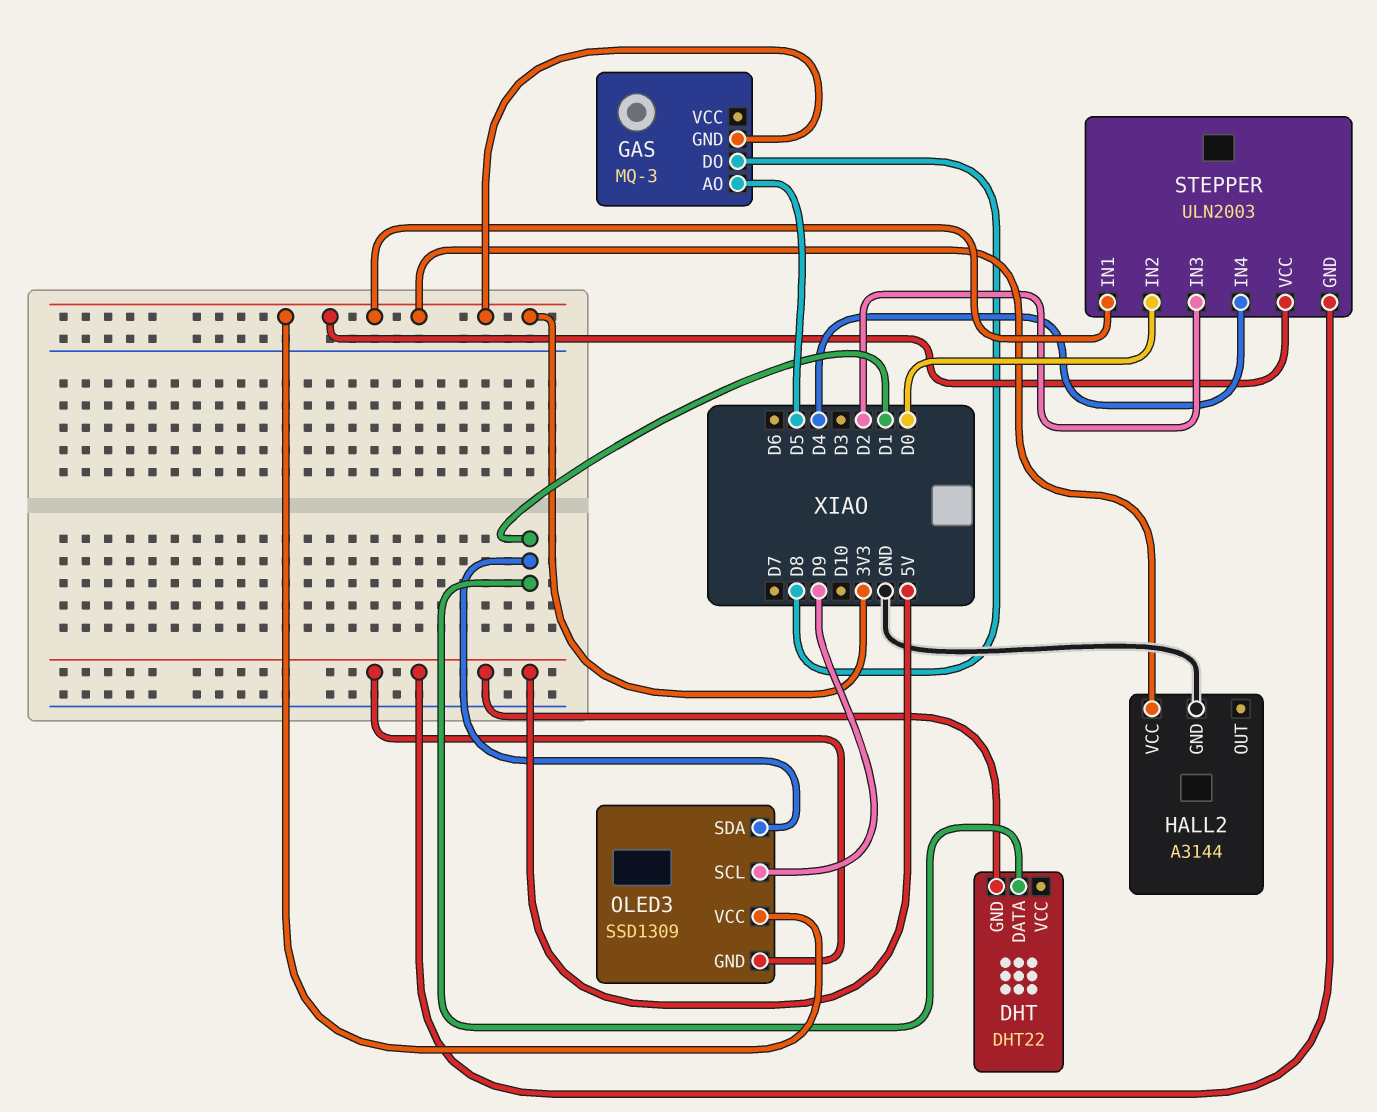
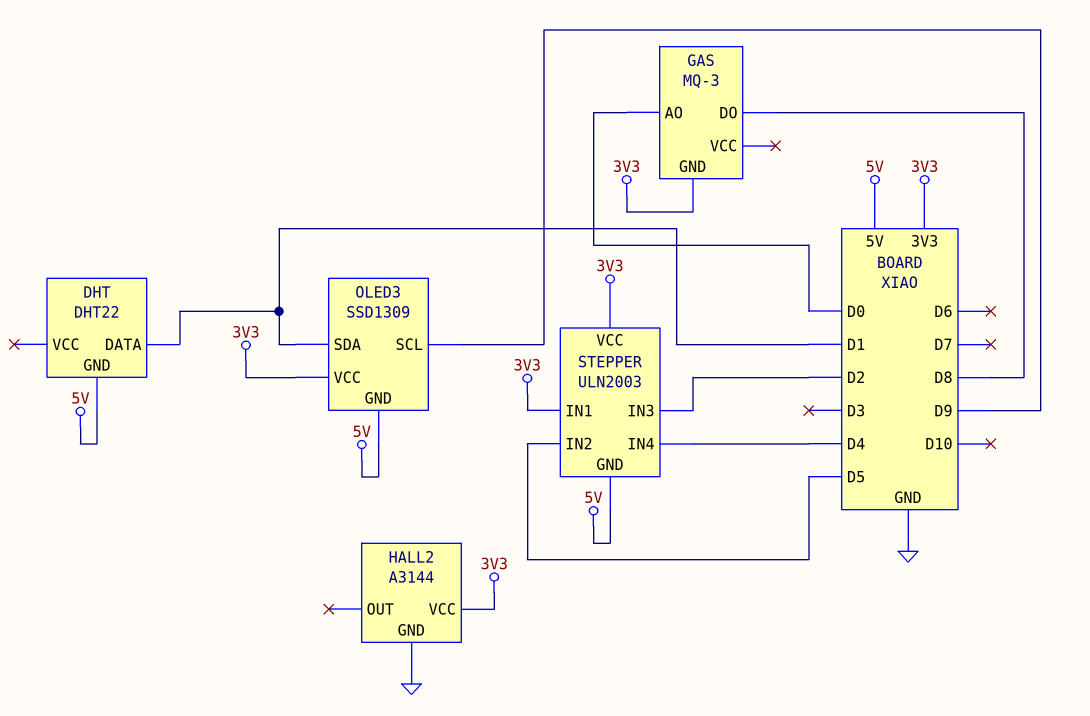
GAS pin AO: D5 -> D0
STEPPER pin IN2: D0 -> D5

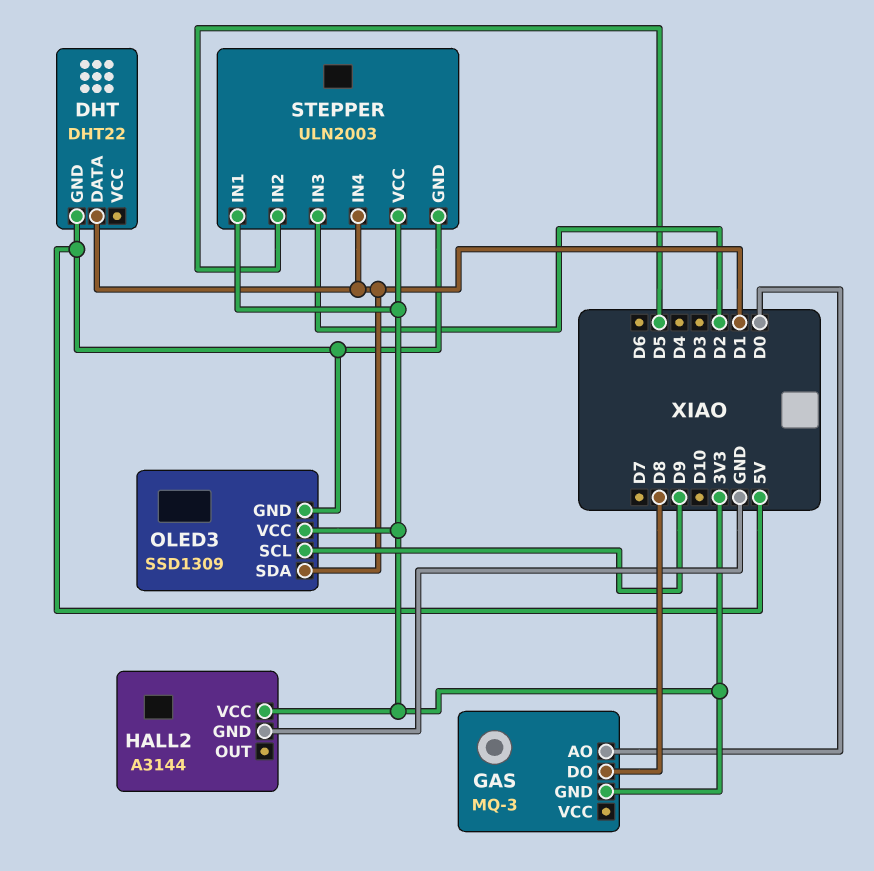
STEPPER pin IN4: D4 -> D1

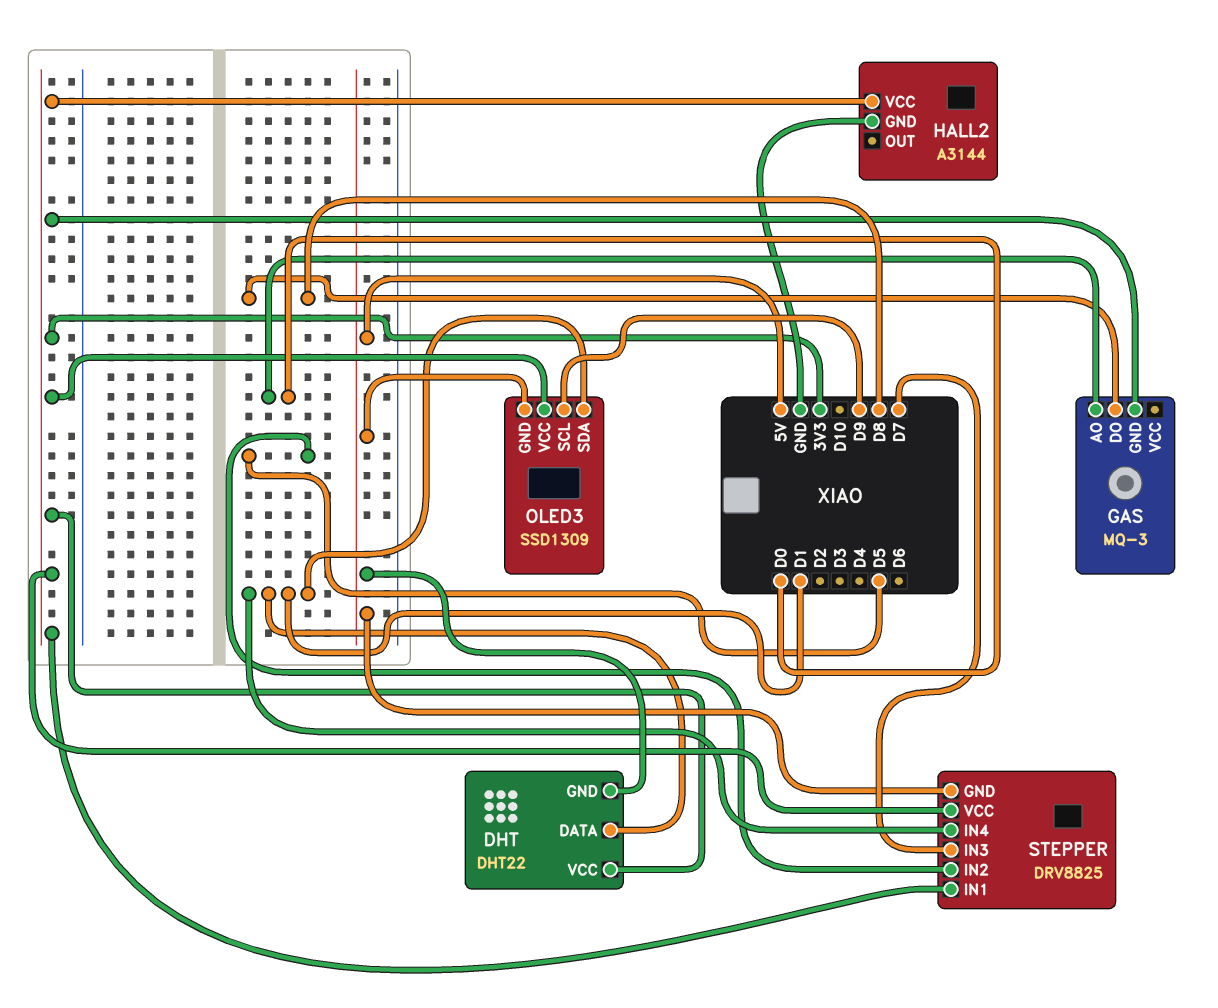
DHT pin VCC: none -> 3V3
STEPPER: ULN2003 -> DRV8825
STEPPER pin IN3: D2 -> D7

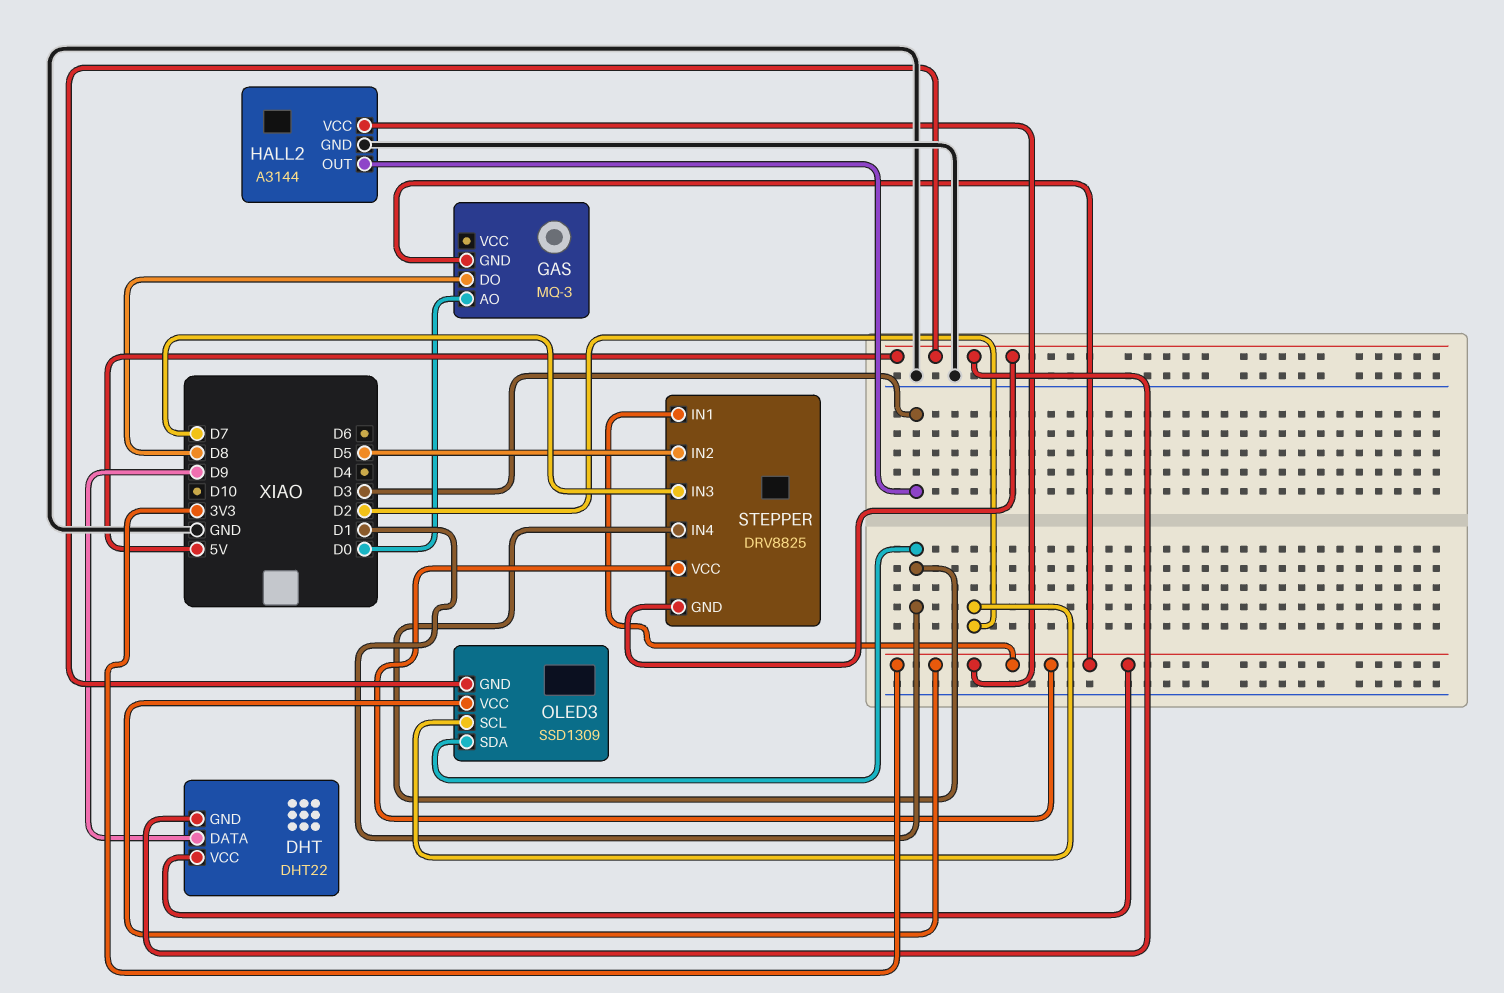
DHT pin DATA: D1 -> D9
HALL2 pin OUT: none -> D3
OLED3 pin SCL: D9 -> D2

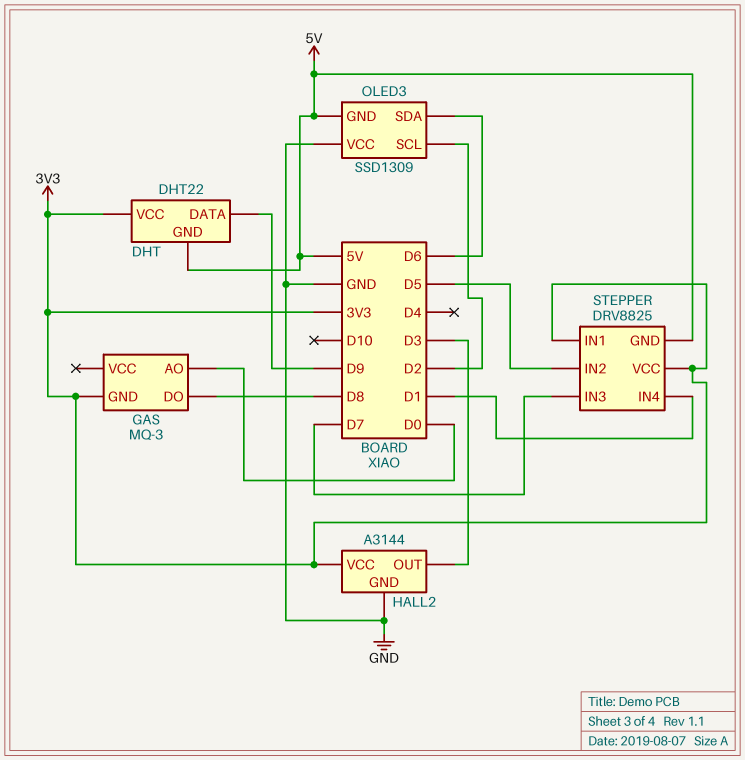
OLED3 pin SDA: D1 -> D6
OLED3 pin VCC: 3V3 -> GND

